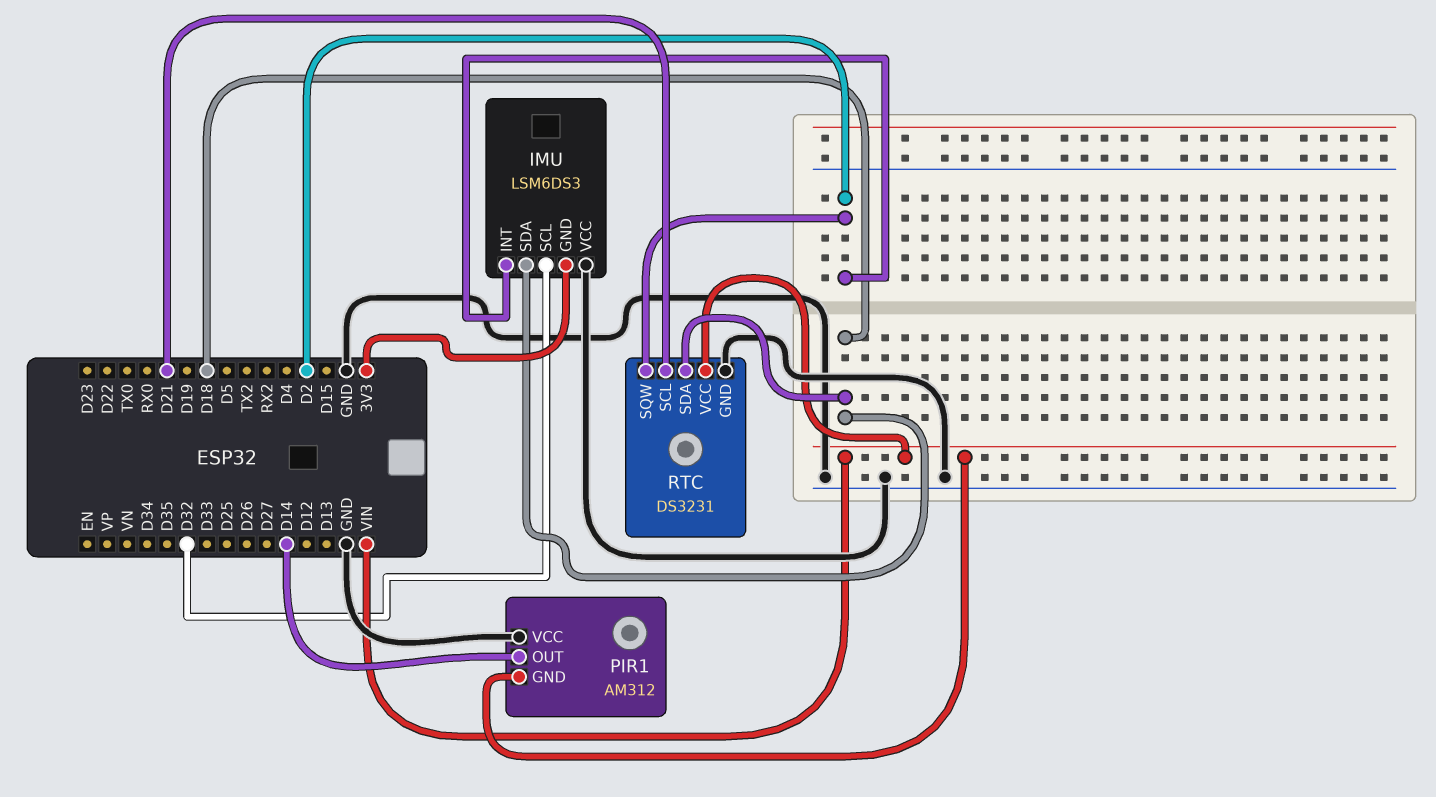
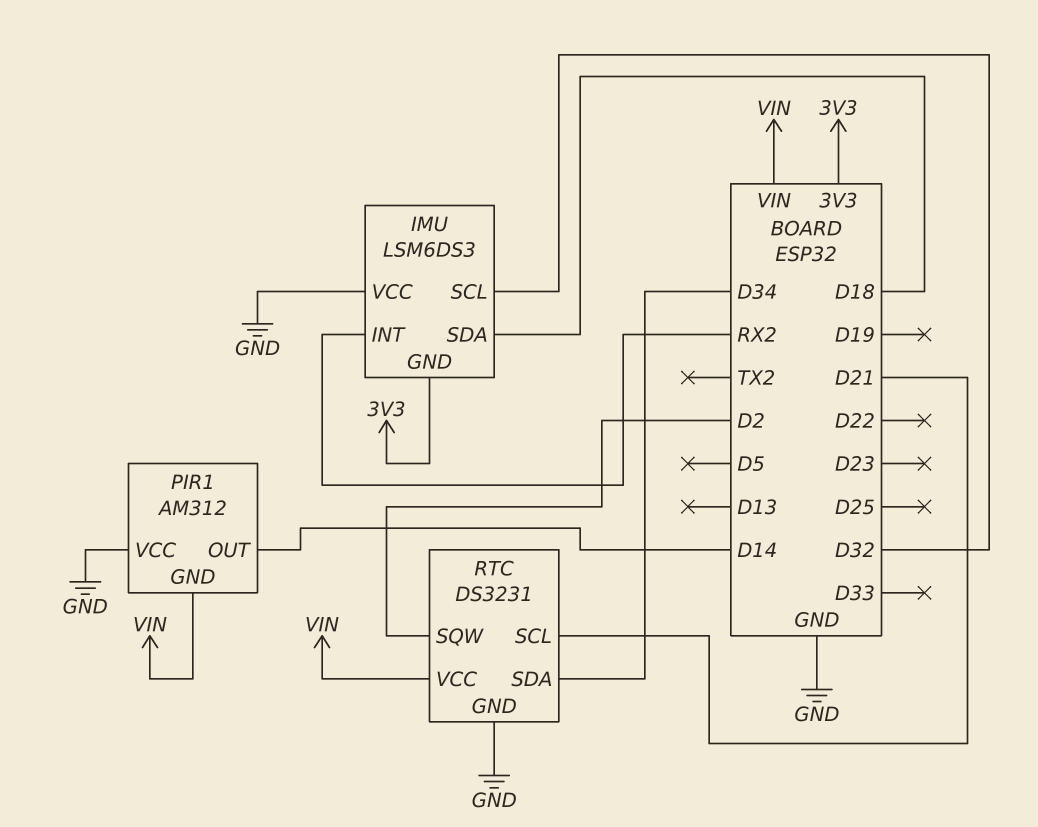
IMU pin INT: D2 -> RX2
RTC pin SDA: D18 -> D34

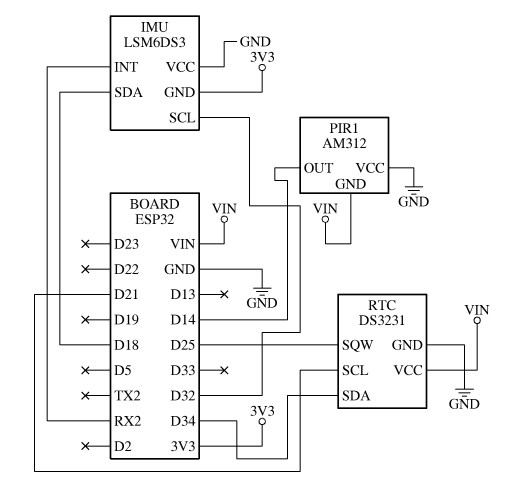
RTC pin SQW: D2 -> D25

